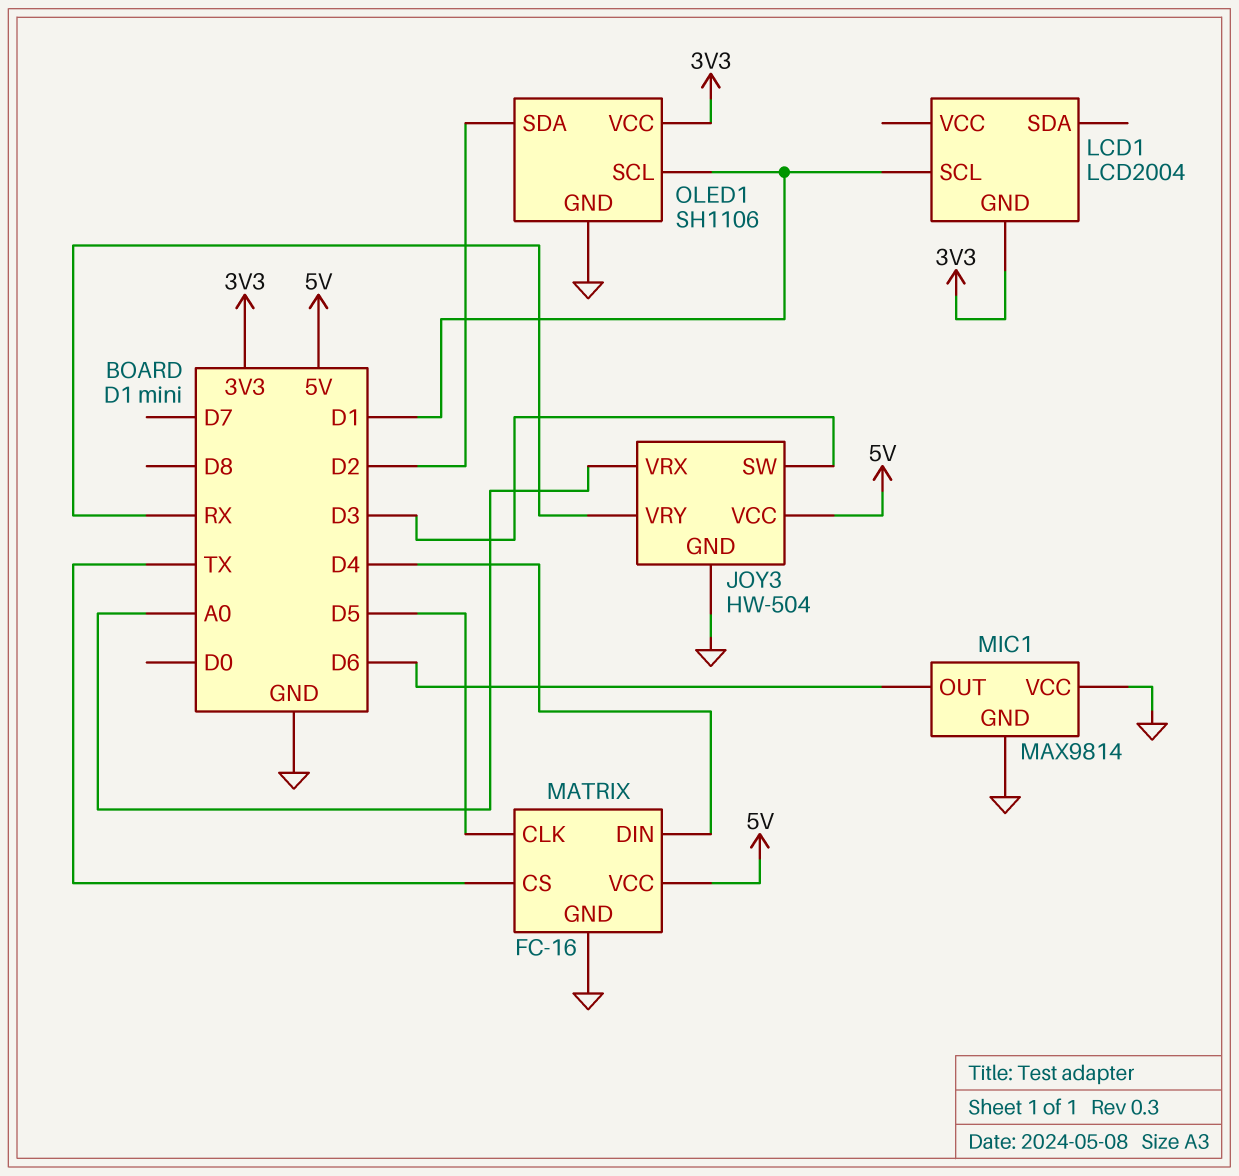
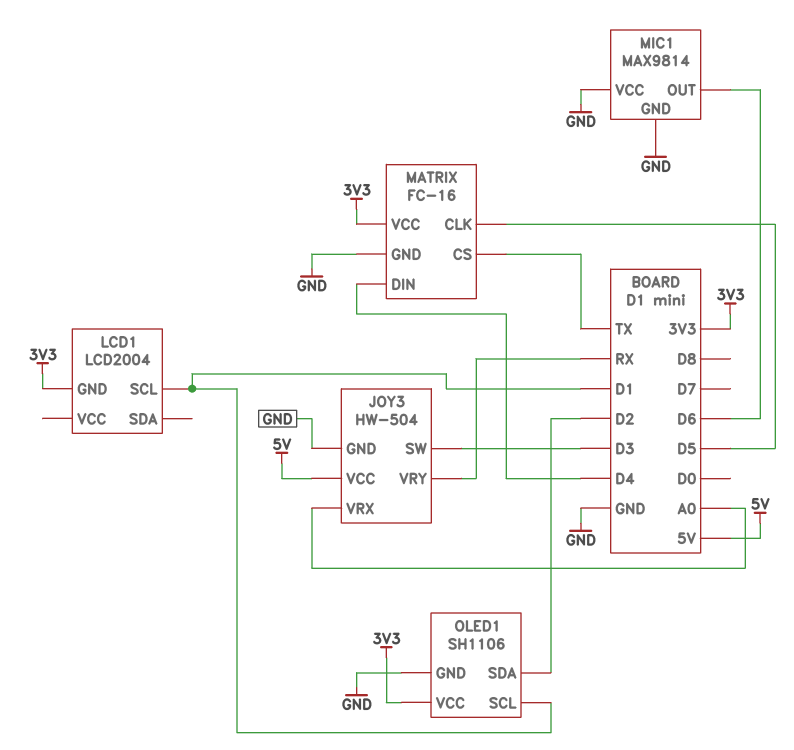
MATRIX pin VCC: 5V -> 3V3

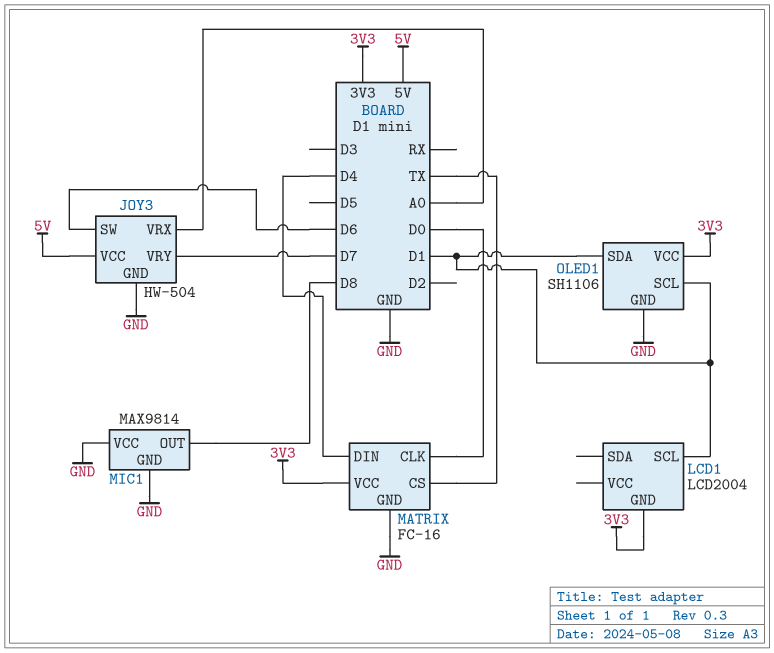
JOY3 pin SW: D3 -> D6
JOY3 pin VRY: RX -> D7
MATRIX pin CLK: D5 -> D0
MIC1 pin OUT: D6 -> D8
OLED1 pin SDA: D2 -> D1

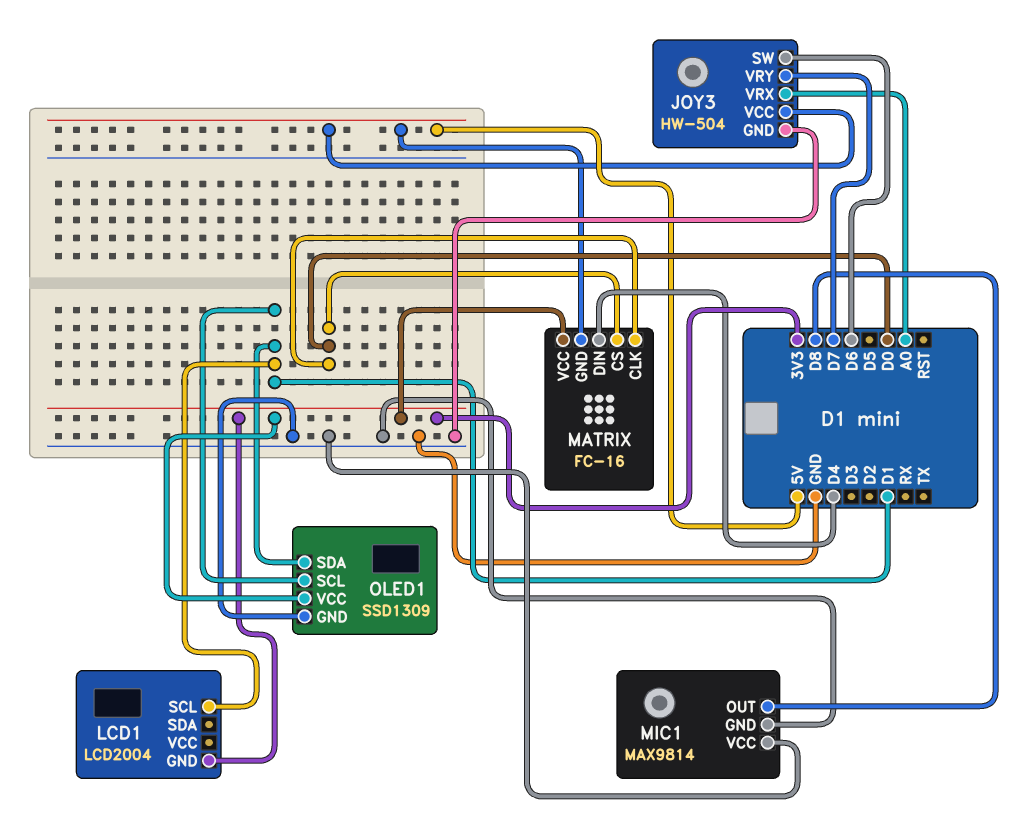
MATRIX pin CS: TX -> D0
MATRIX pin GND: GND -> 5V
OLED1: SH1106 -> SSD1309

